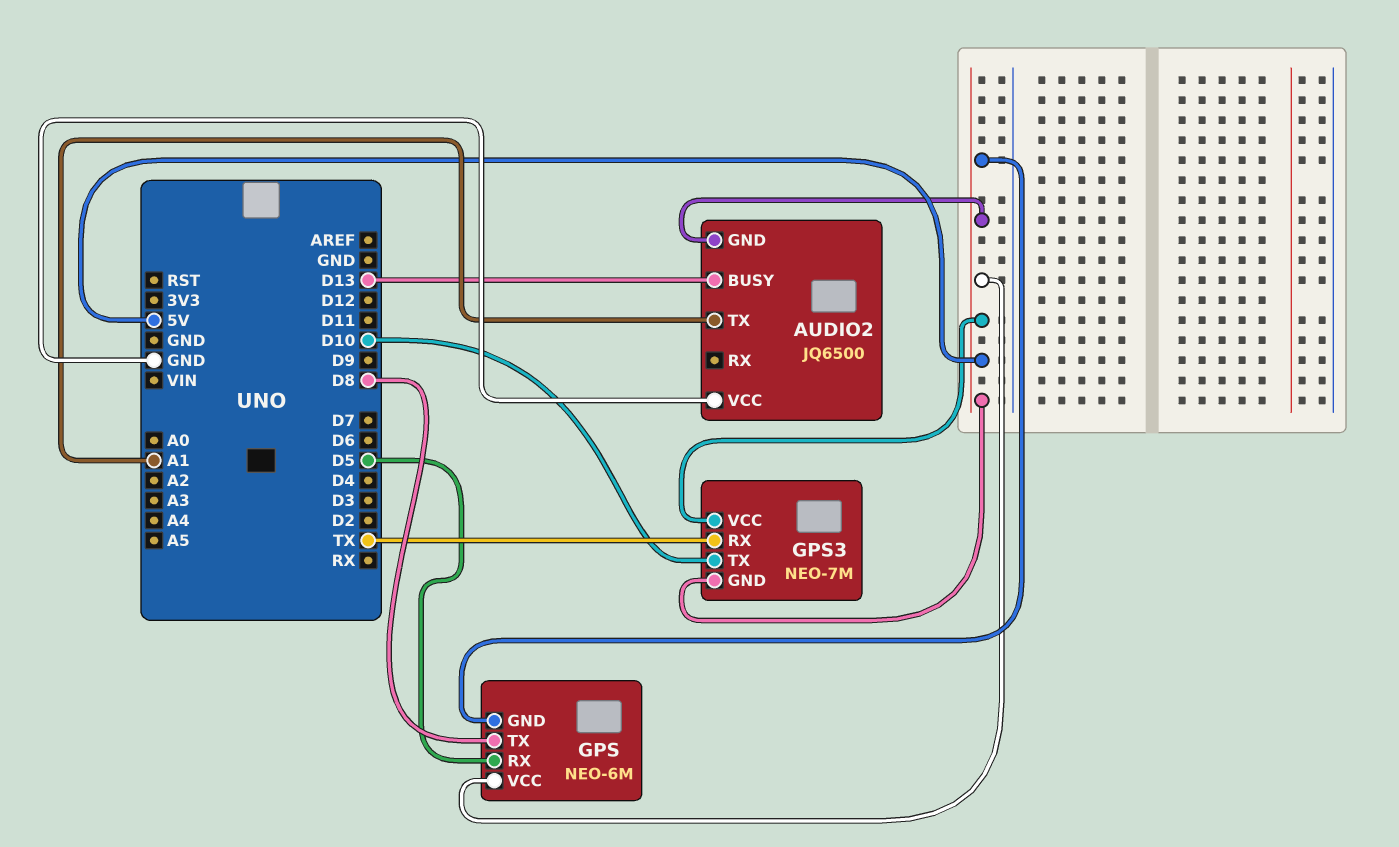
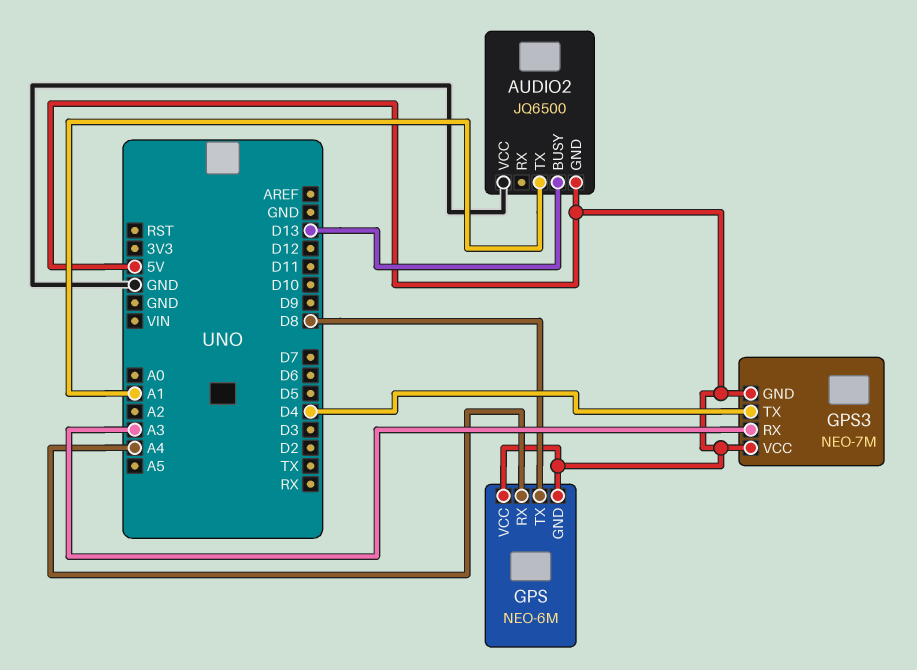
GPS pin RX: D5 -> A4
GPS3 pin RX: TX -> A3
GPS3 pin TX: D10 -> D4

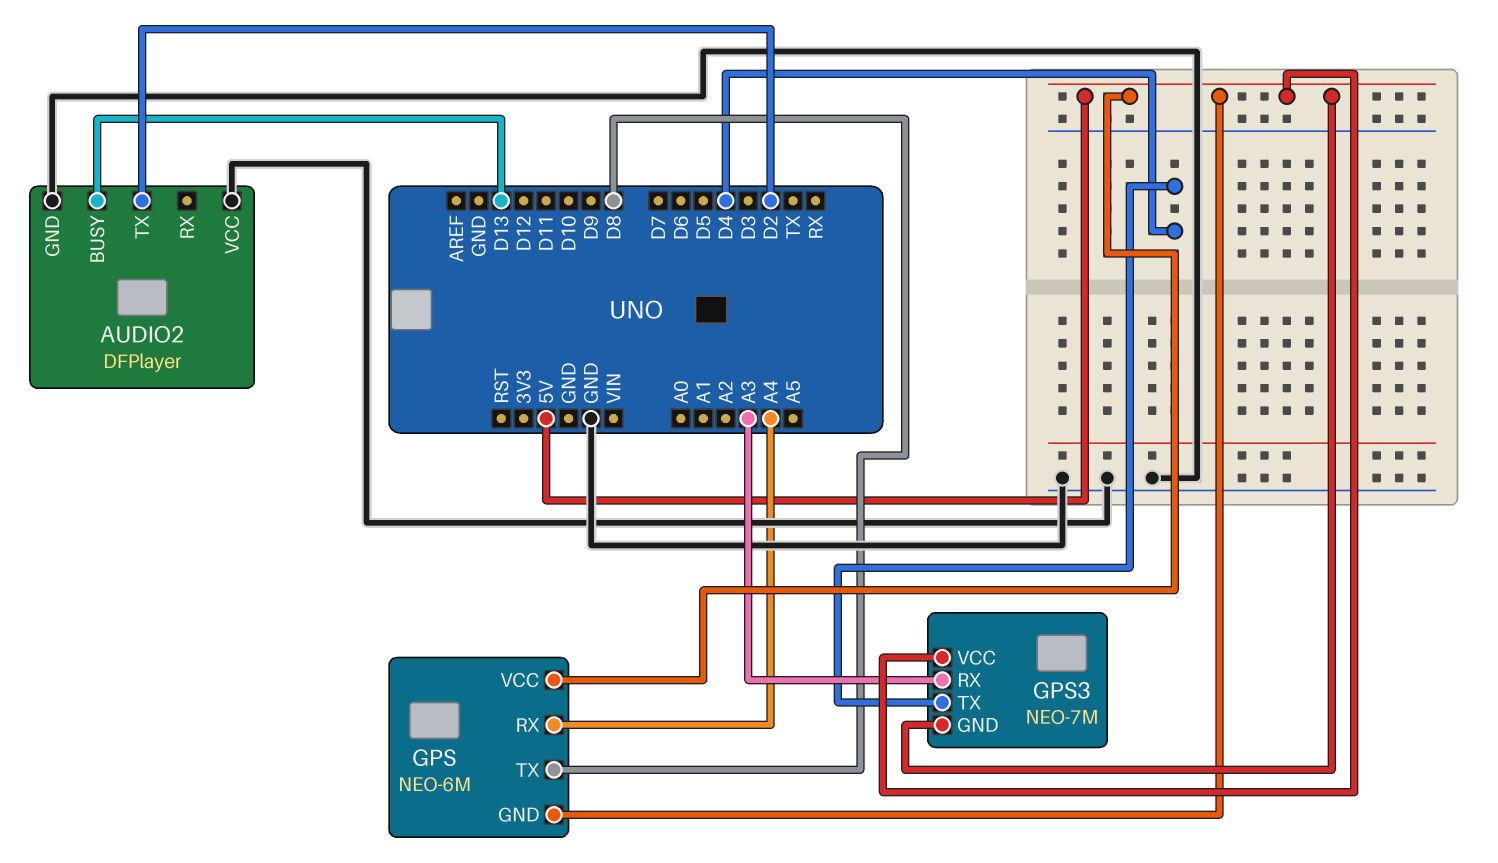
AUDIO2: JQ6500 -> DFPlayer
AUDIO2 pin GND: 5V -> GND
AUDIO2 pin TX: A1 -> D2

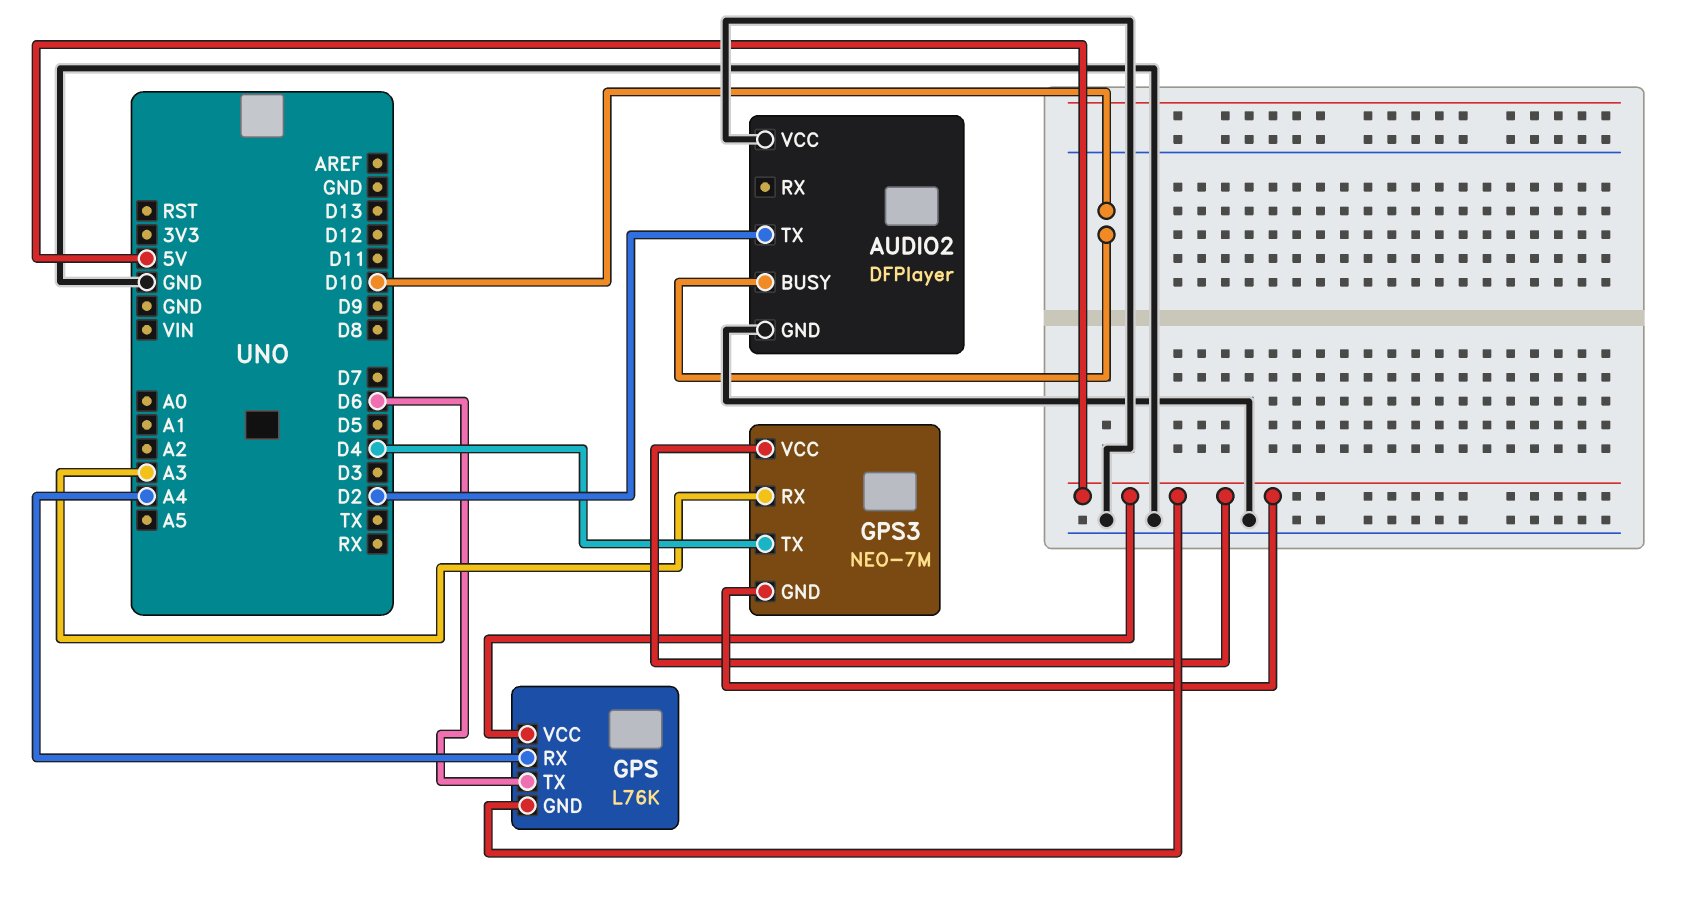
AUDIO2 pin BUSY: D13 -> D10
GPS: NEO-6M -> L76K
GPS pin TX: D8 -> D6

